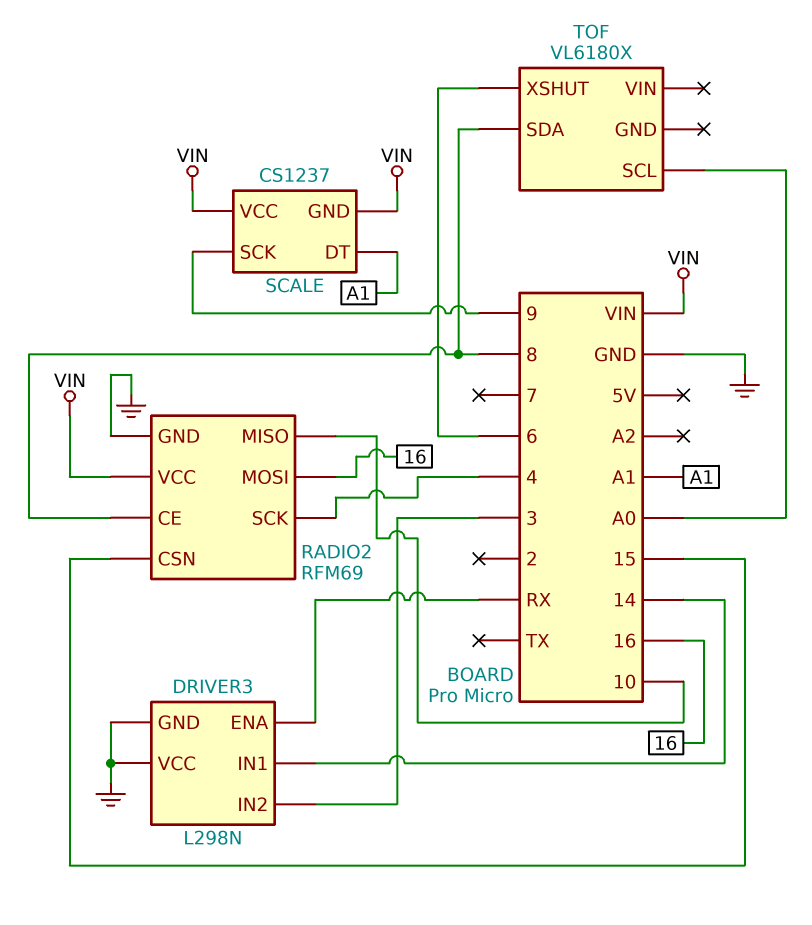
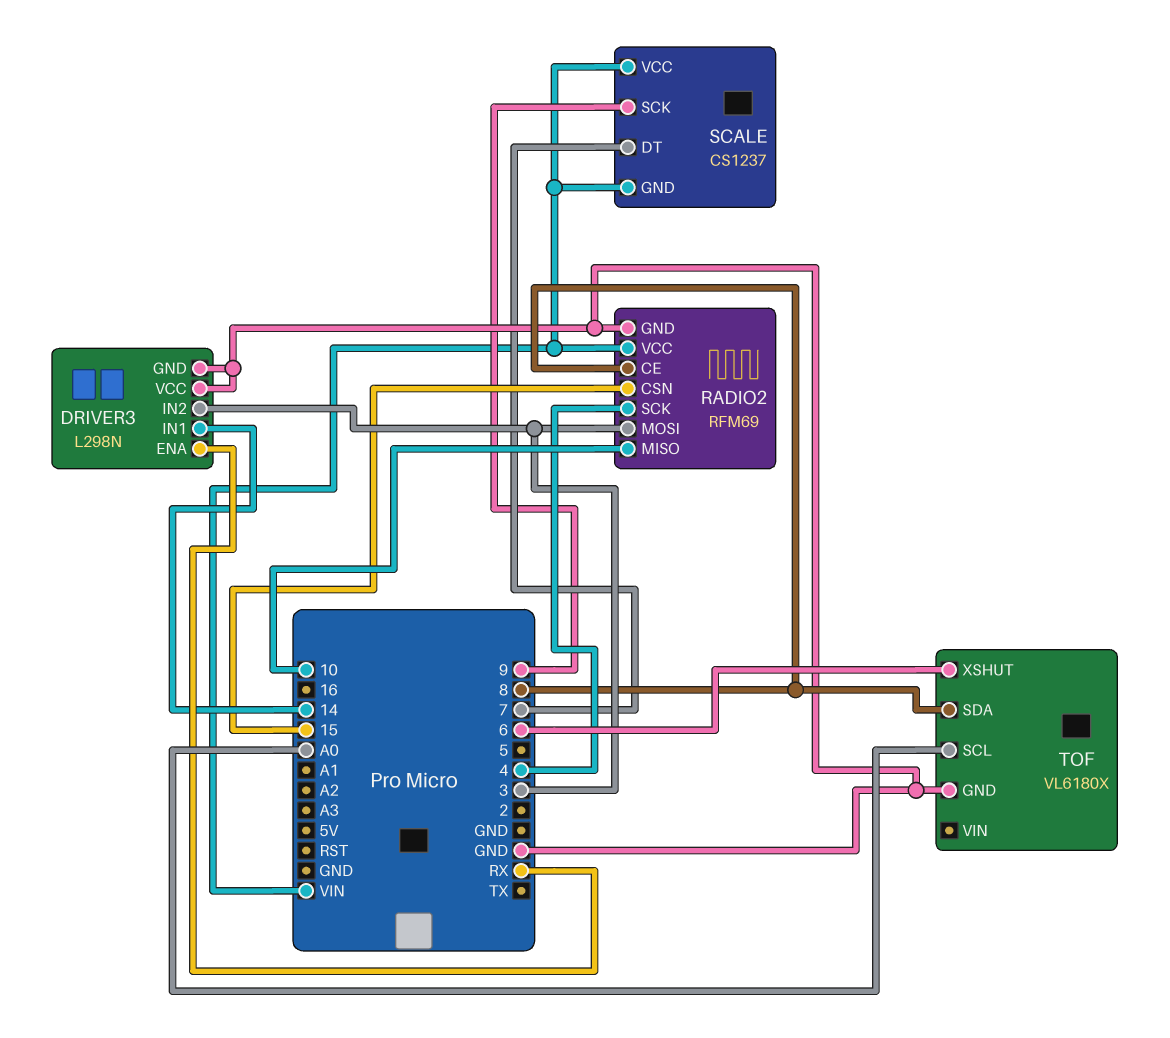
RADIO2 pin MOSI: 16 -> 3
SCALE pin DT: A1 -> 7
TOF pin GND: none -> GND

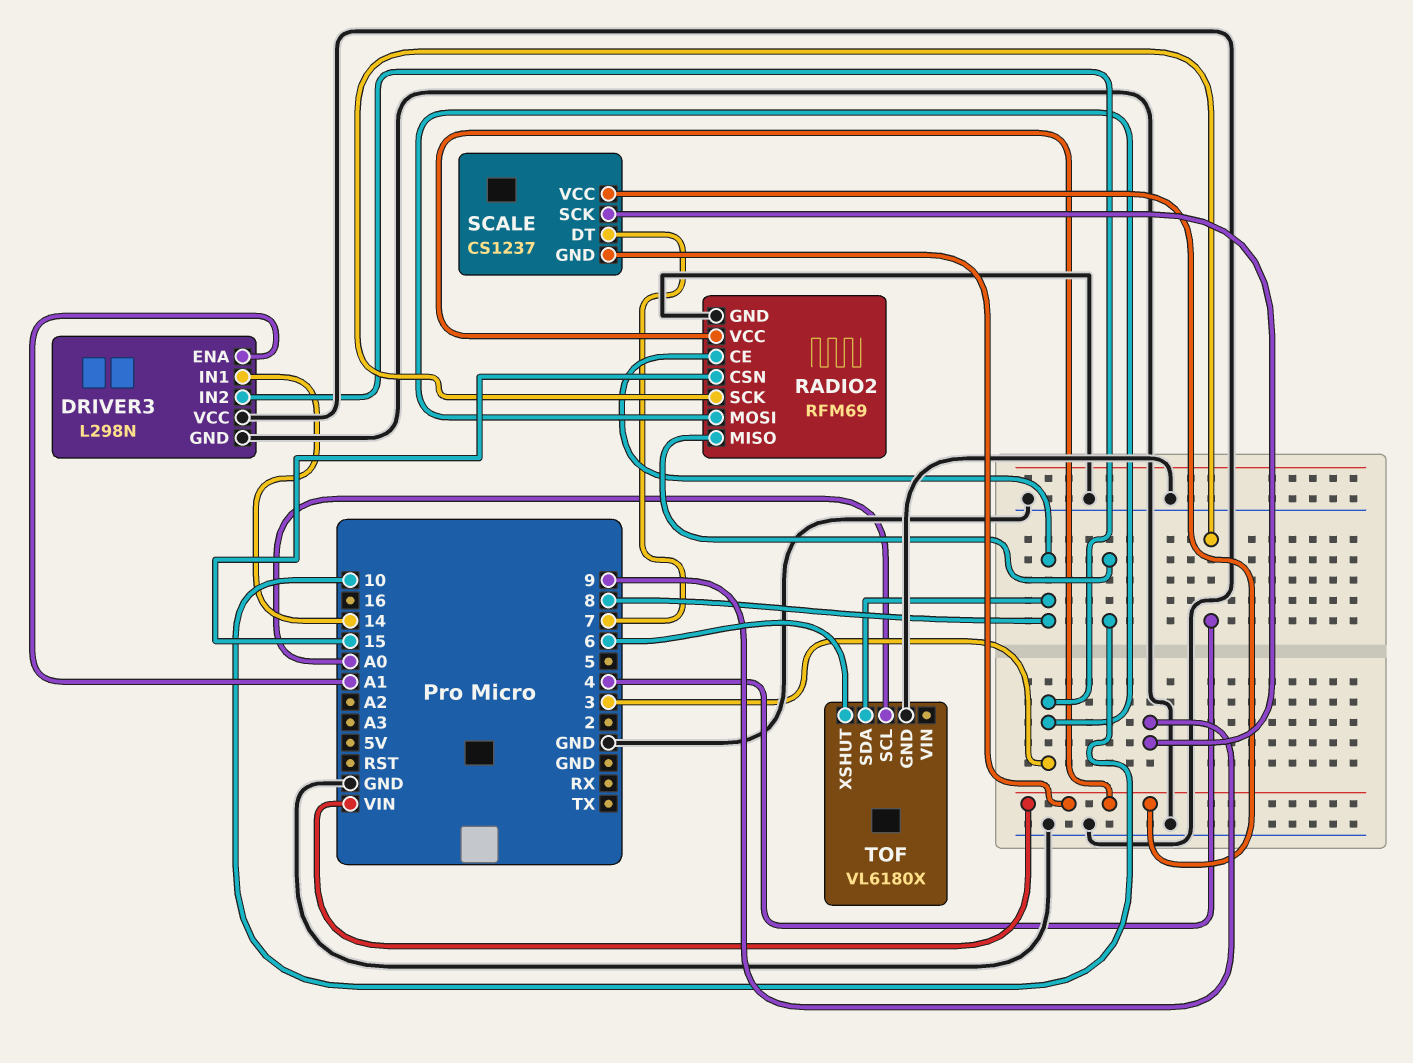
DRIVER3 pin ENA: RX -> A1

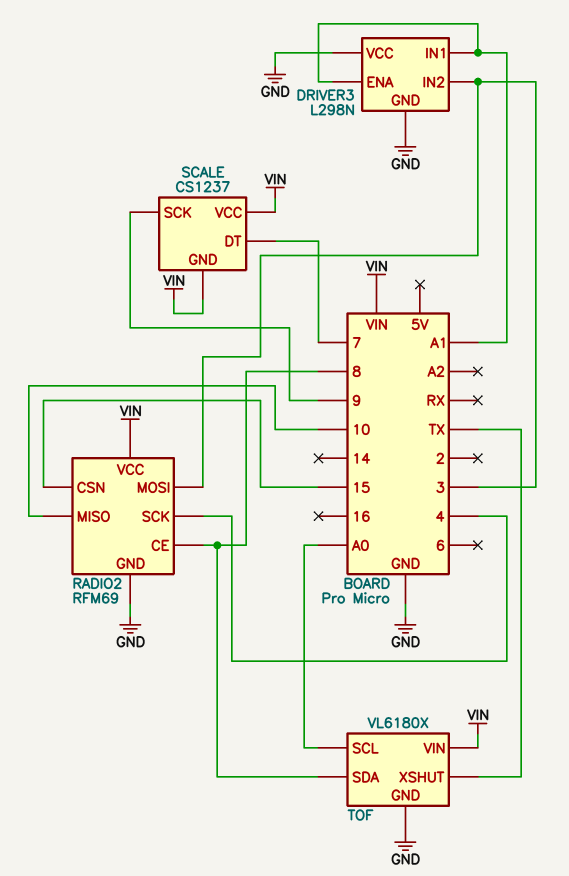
DRIVER3 pin IN1: 14 -> A1
TOF pin VIN: none -> VIN
TOF pin XSHUT: 6 -> TX

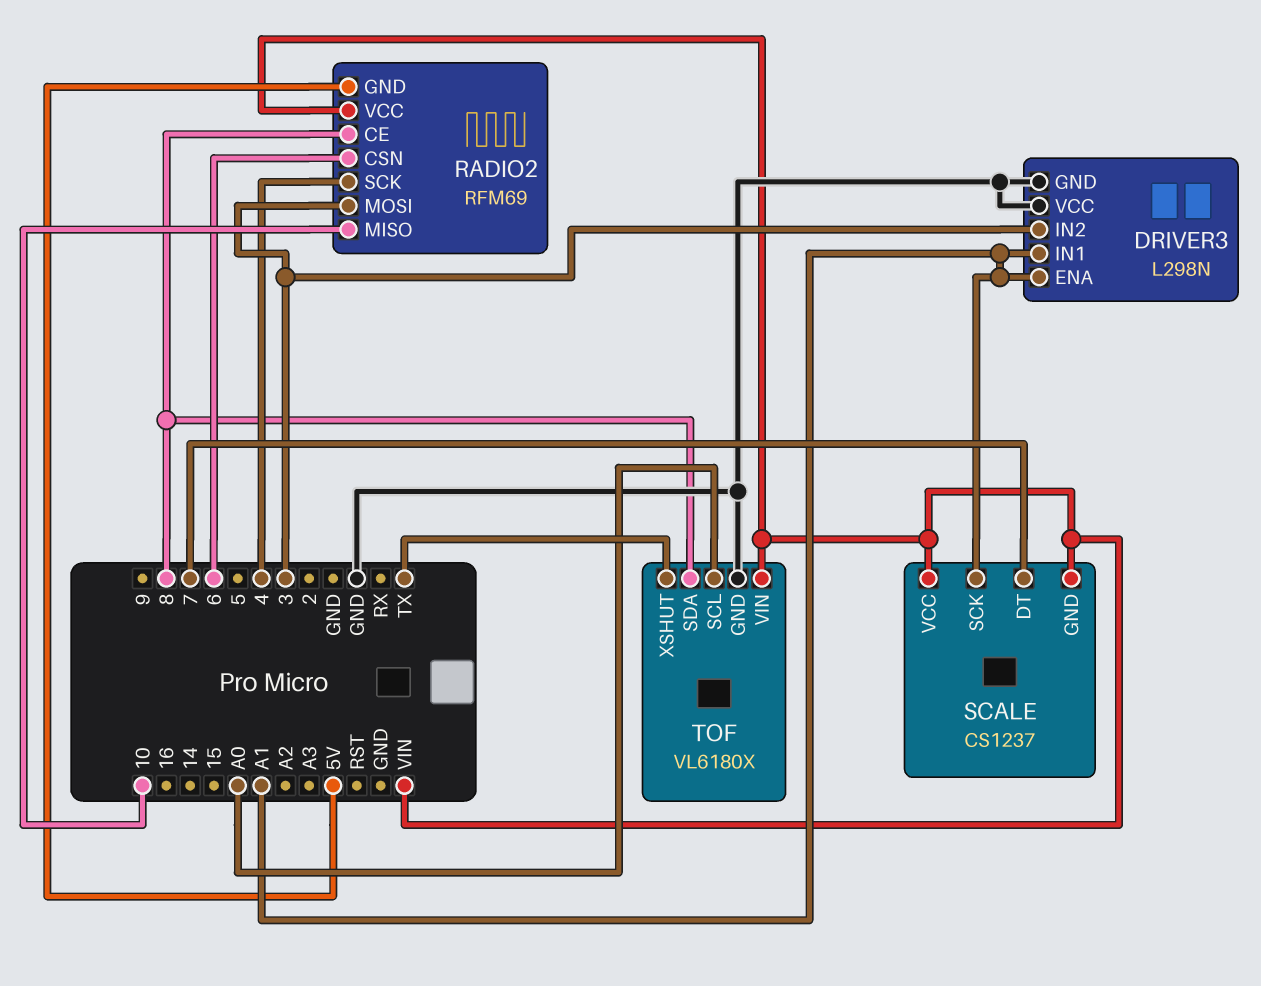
RADIO2 pin CSN: 15 -> 6
RADIO2 pin GND: GND -> 5V
SCALE pin SCK: 9 -> A1

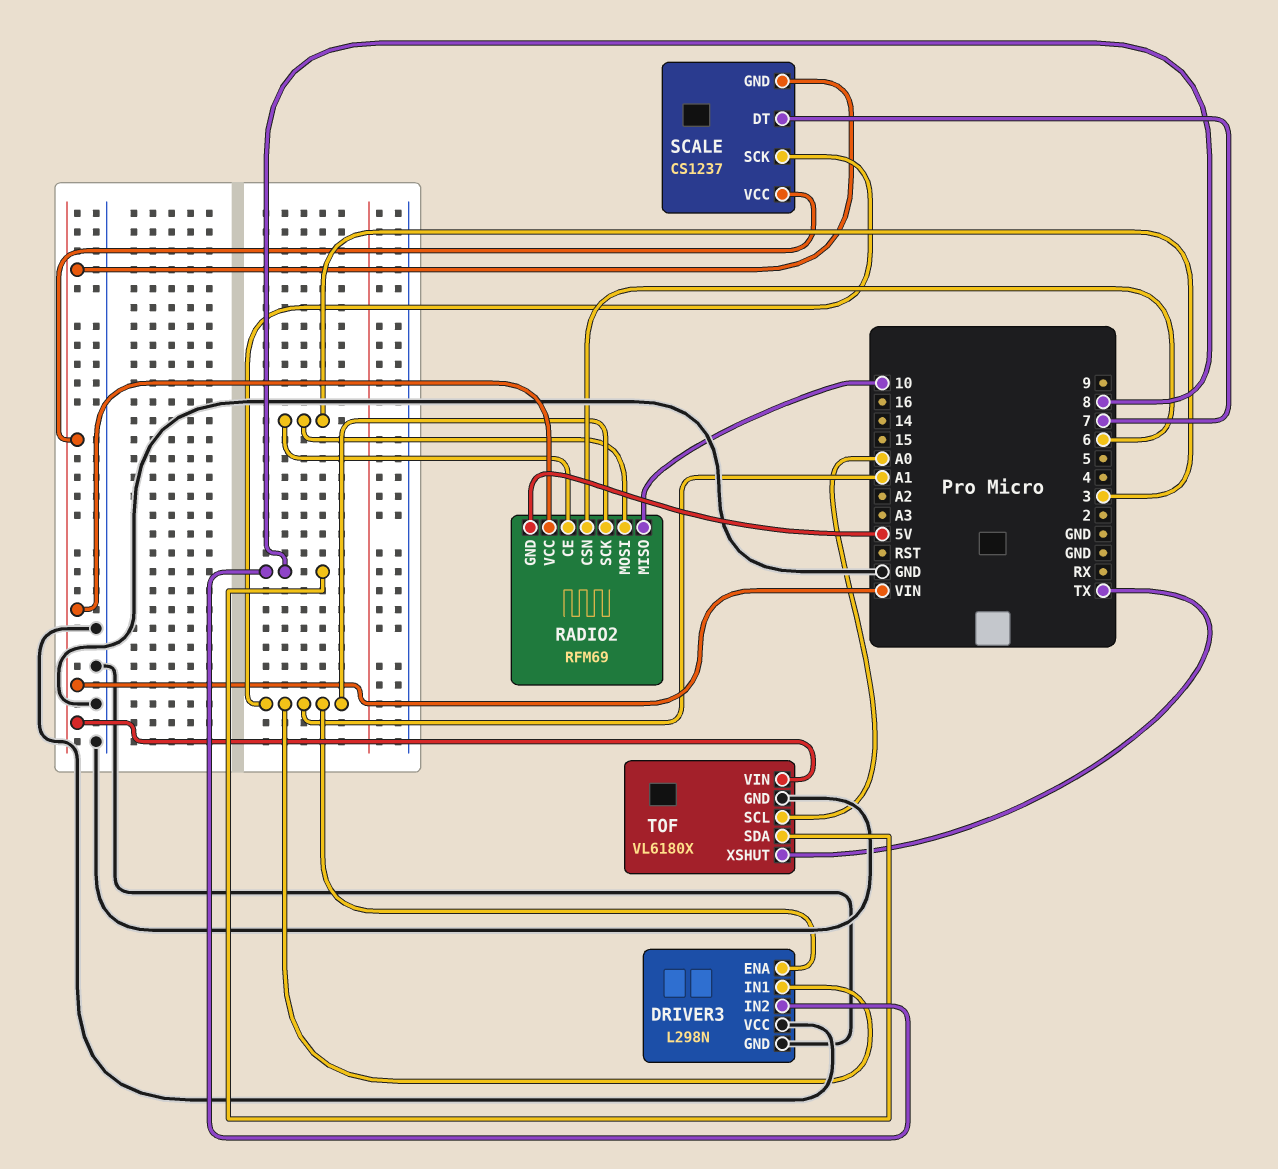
DRIVER3 pin IN2: 3 -> 8
RADIO2 pin CE: 8 -> 3
RADIO2 pin SCK: 4 -> A1

